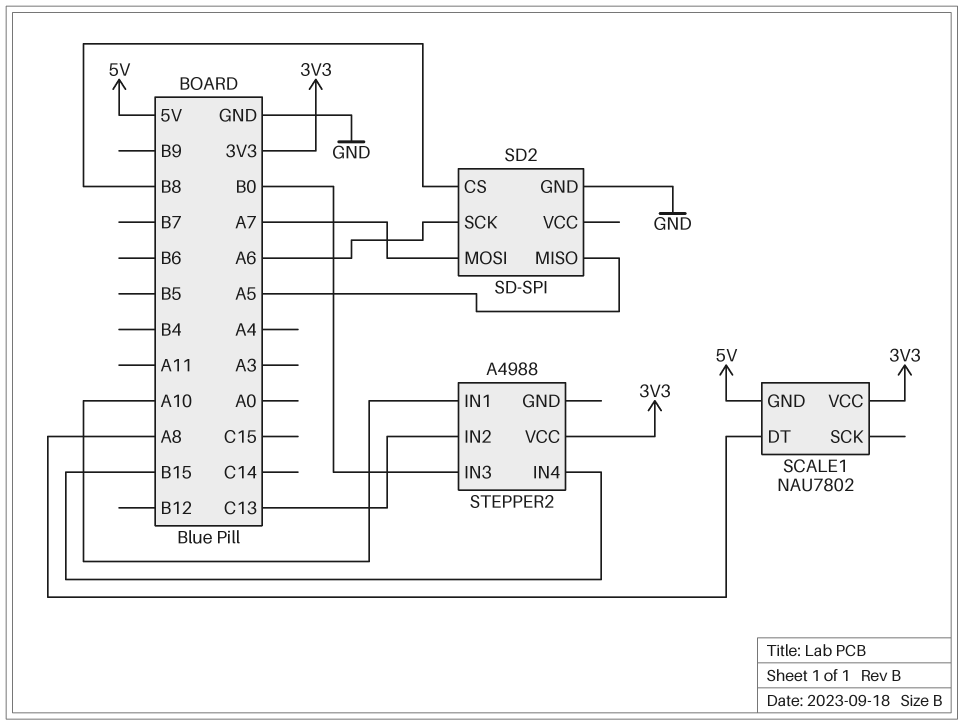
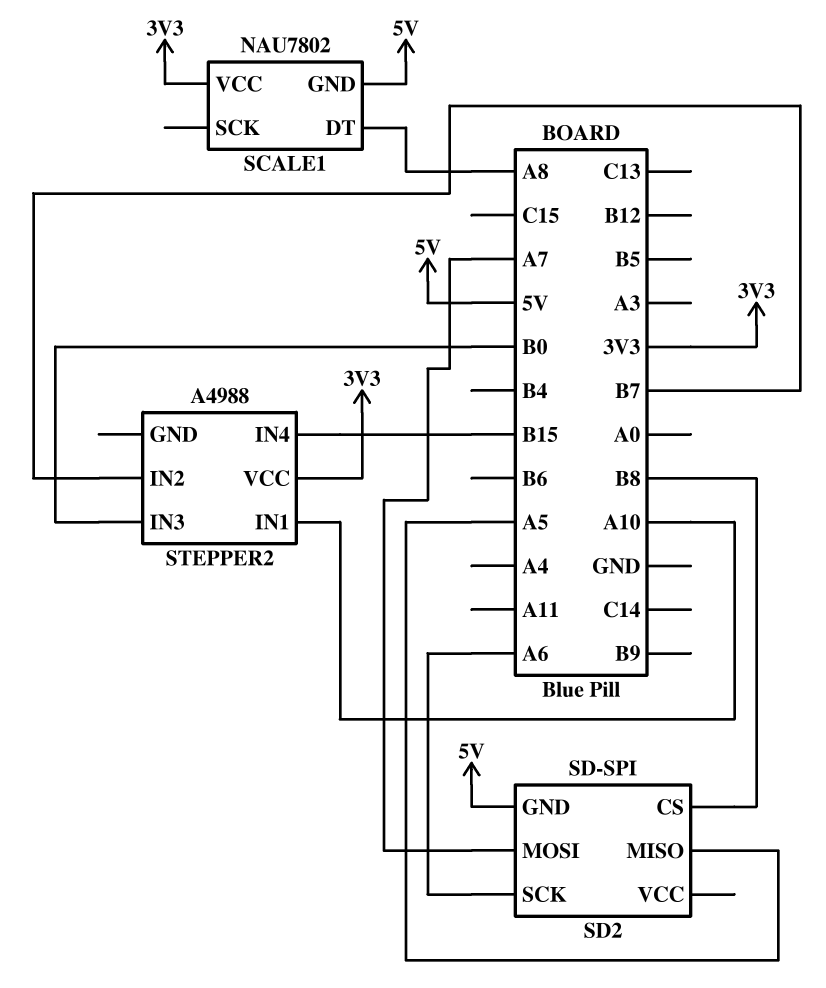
SD2 pin GND: GND -> 5V
STEPPER2 pin IN2: C13 -> B7

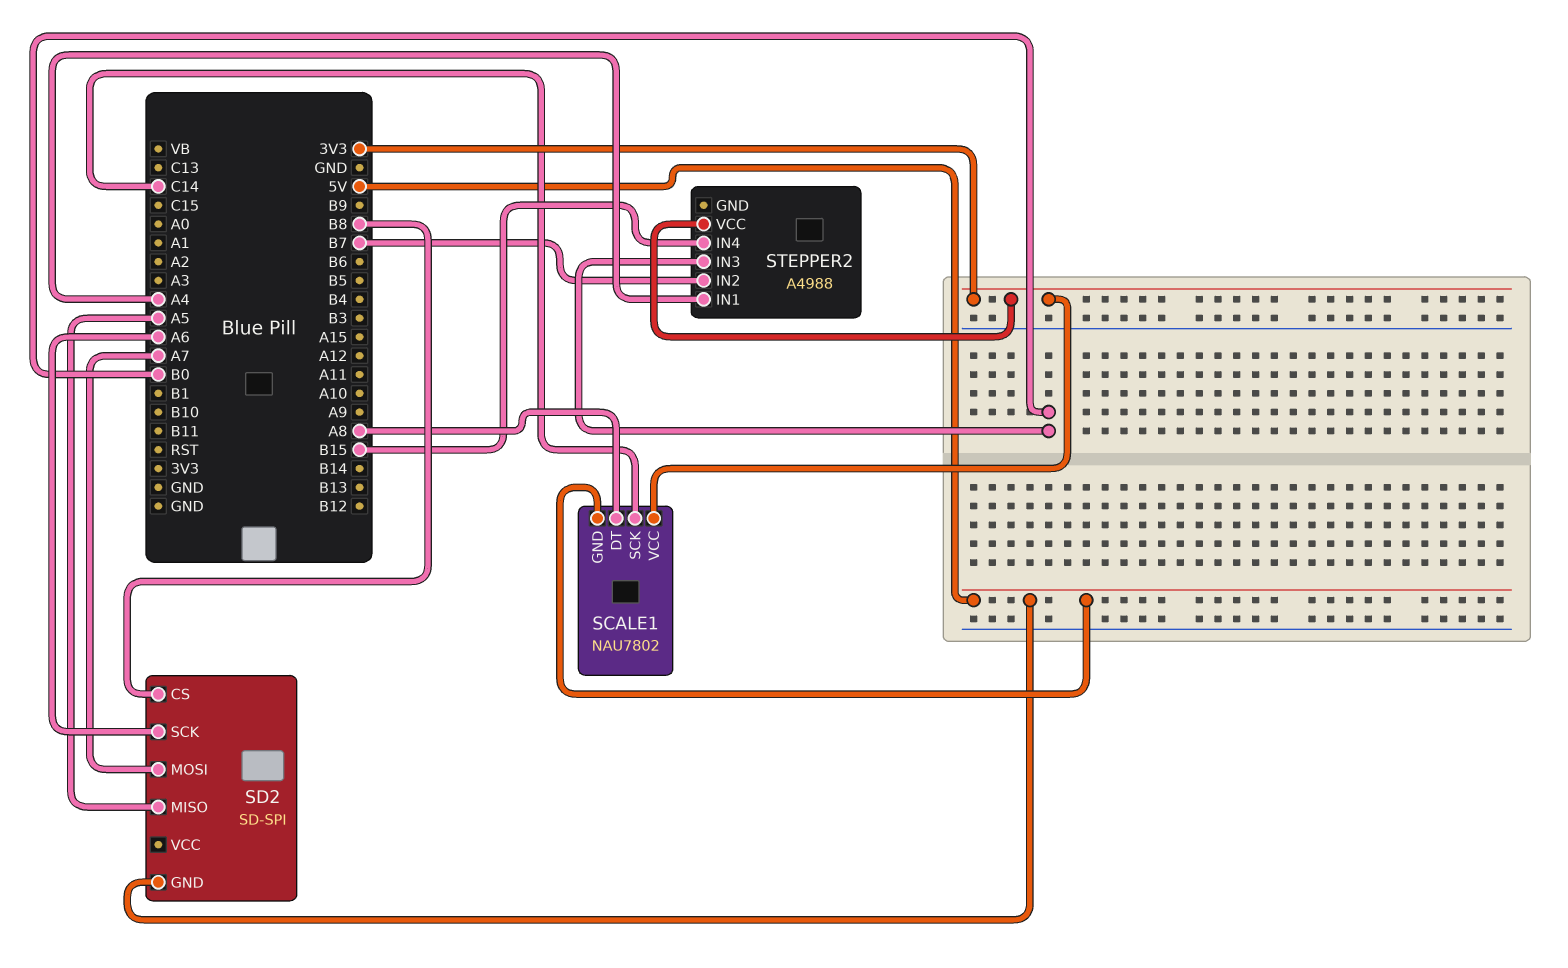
SCALE1 pin SCK: none -> C14
STEPPER2 pin IN1: A10 -> A4

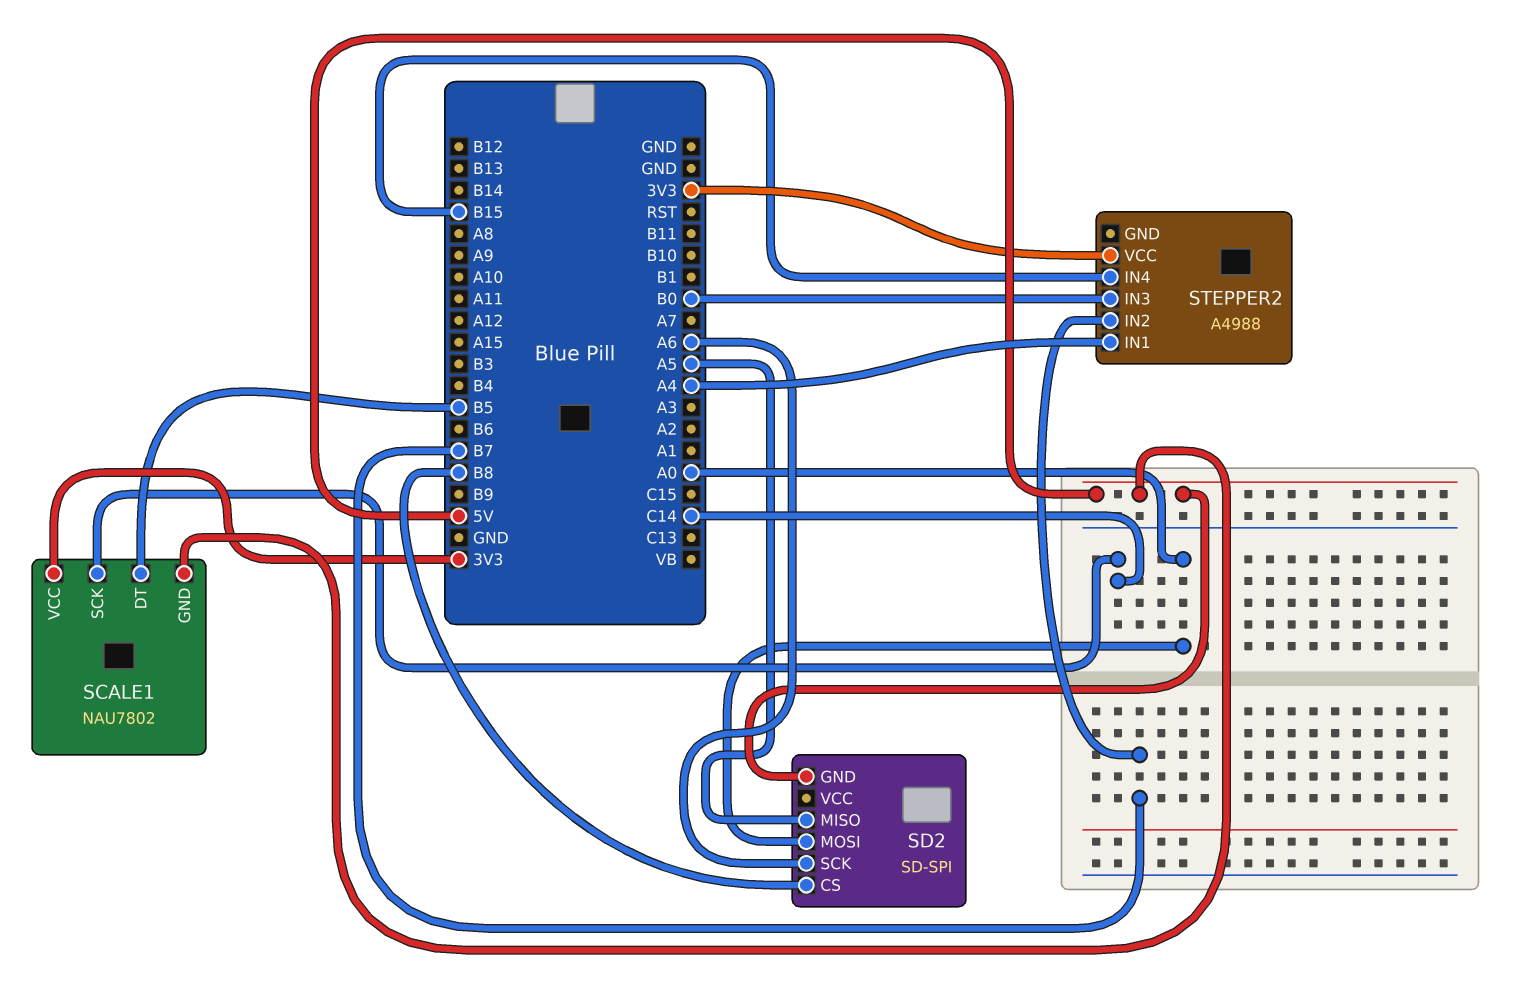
SCALE1 pin DT: A8 -> B5
SD2 pin MOSI: A7 -> A0

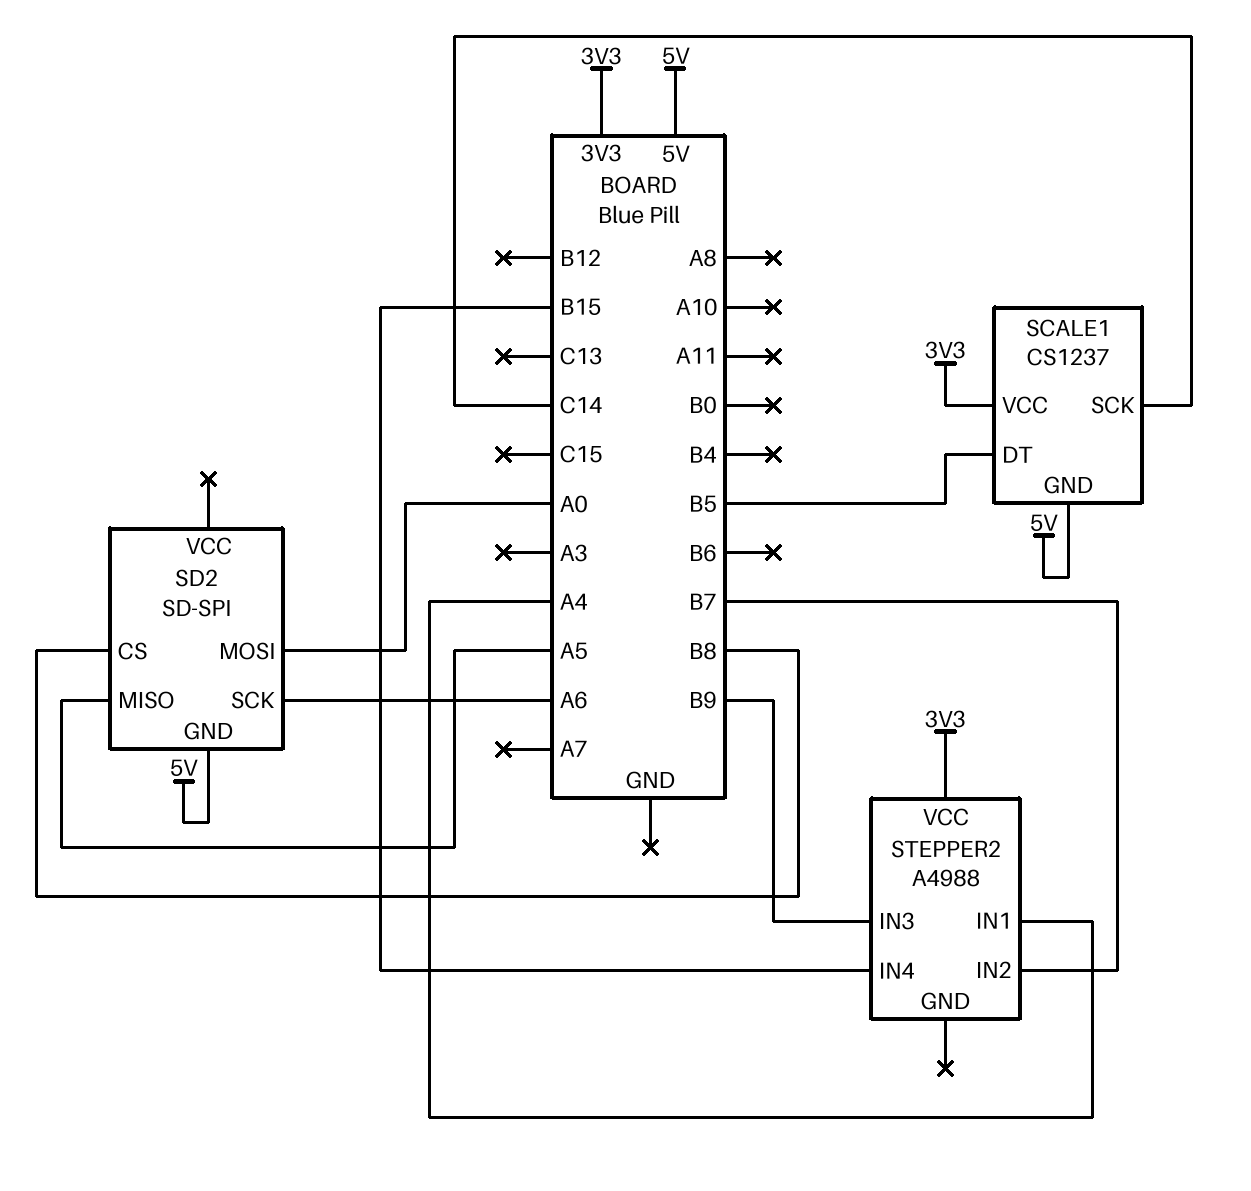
SCALE1: NAU7802 -> CS1237
STEPPER2 pin IN3: B0 -> B9

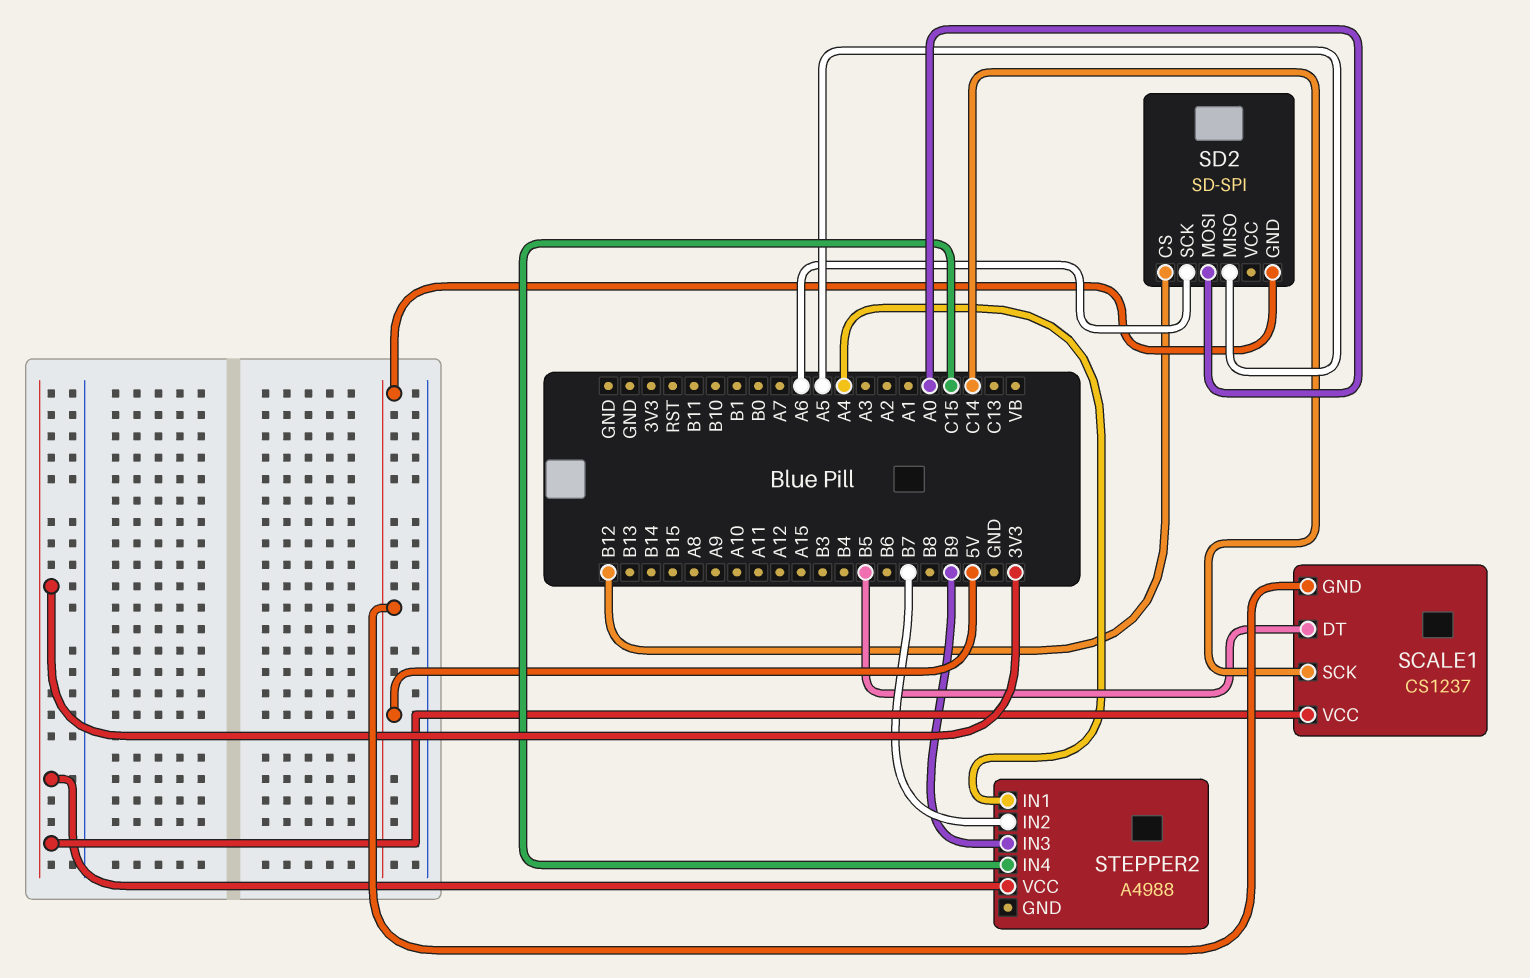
SD2 pin CS: B8 -> B12
STEPPER2 pin IN4: B15 -> C15

